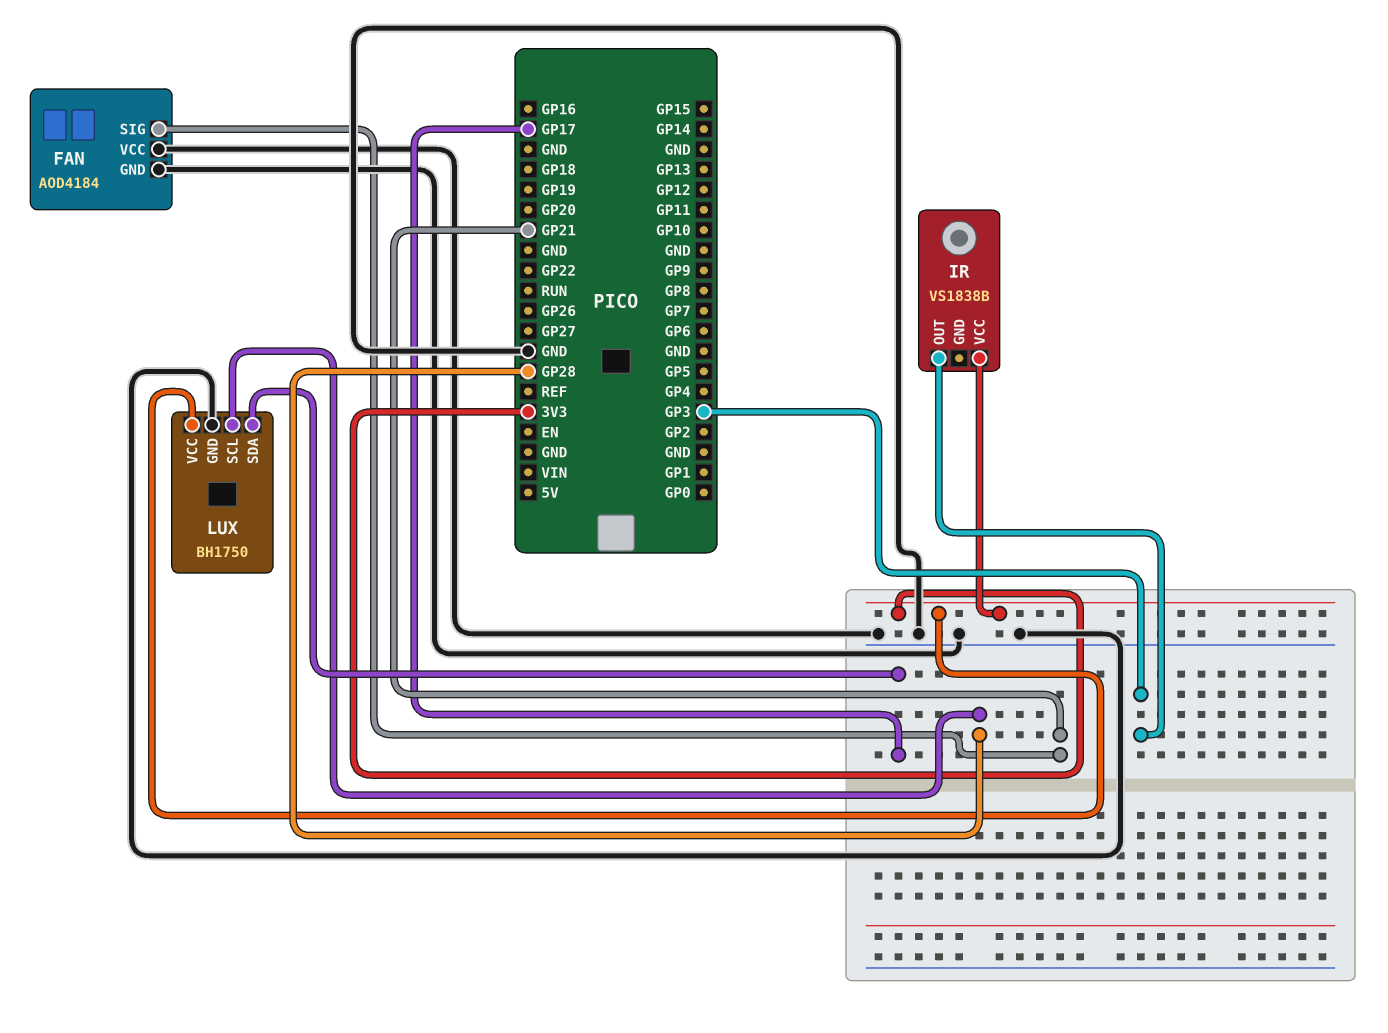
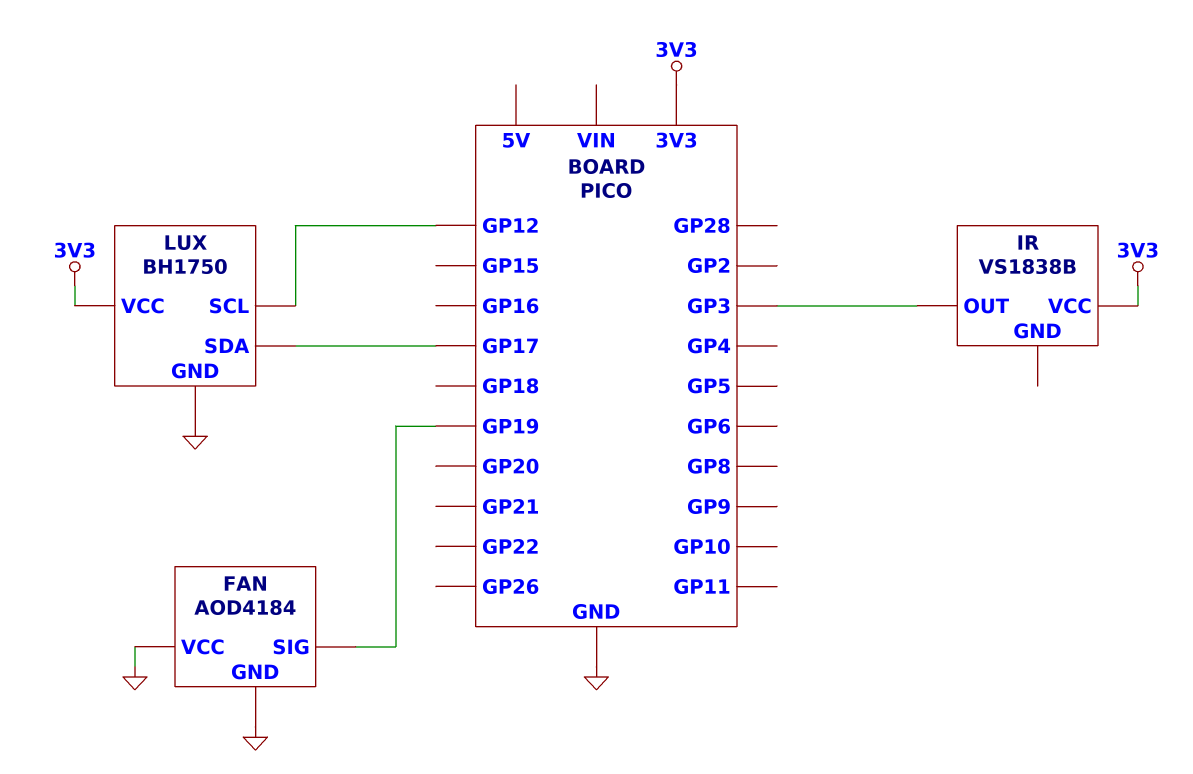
FAN pin SIG: GP21 -> GP19
LUX pin SCL: GP28 -> GP12

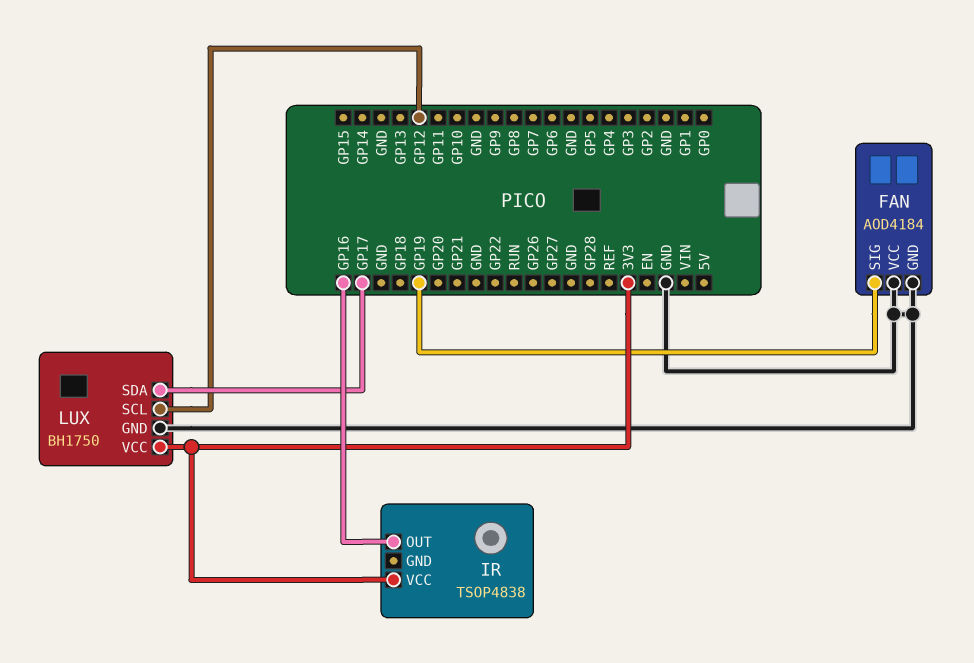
IR: VS1838B -> TSOP4838
IR pin OUT: GP3 -> GP16

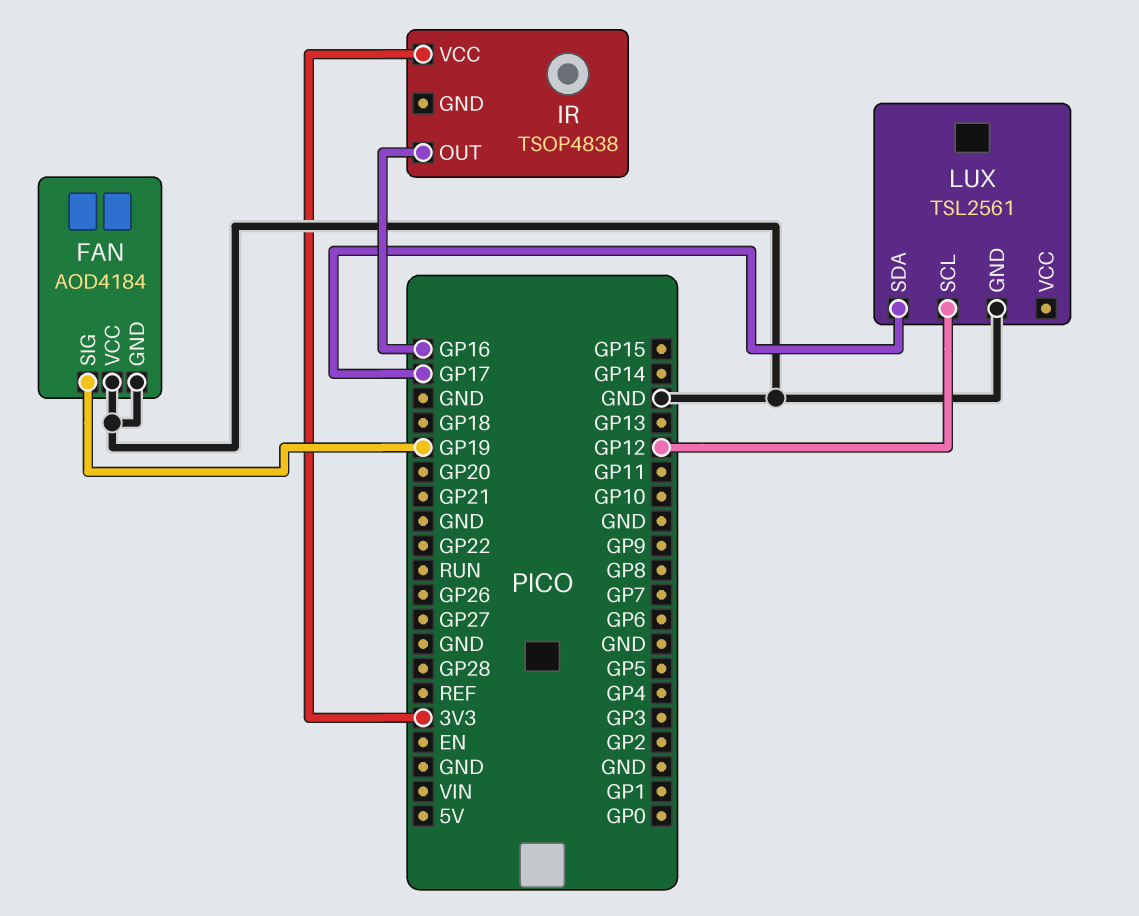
LUX: BH1750 -> TSL2561
LUX pin VCC: 3V3 -> none

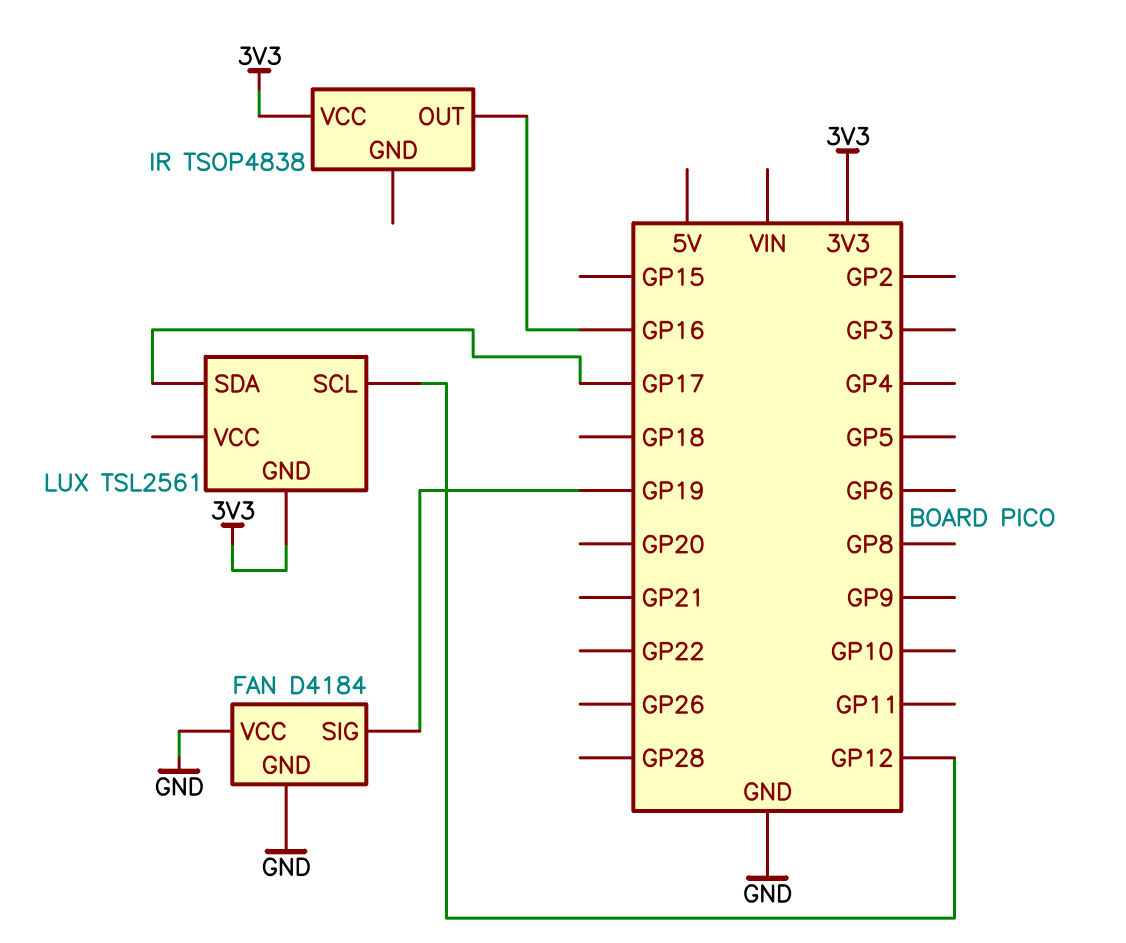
FAN: AOD4184 -> D4184
LUX pin GND: GND -> 3V3

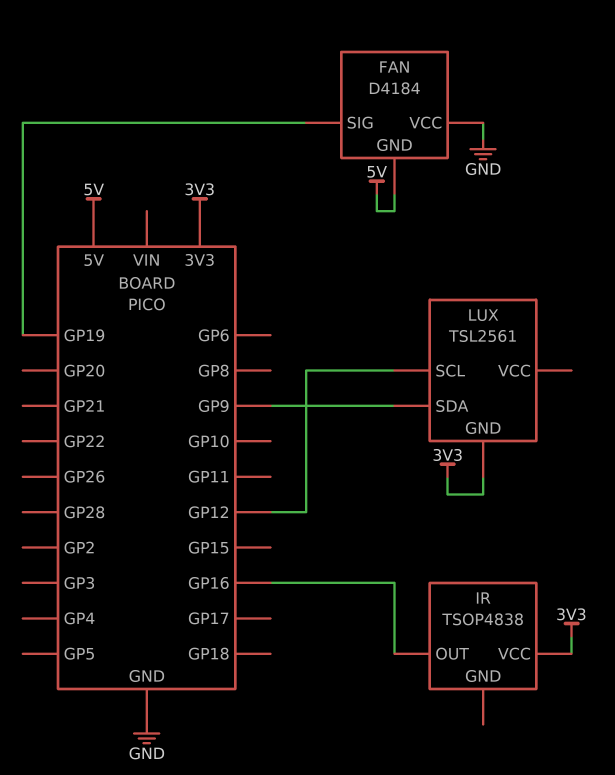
FAN pin GND: GND -> 5V
LUX pin SDA: GP17 -> GP9

